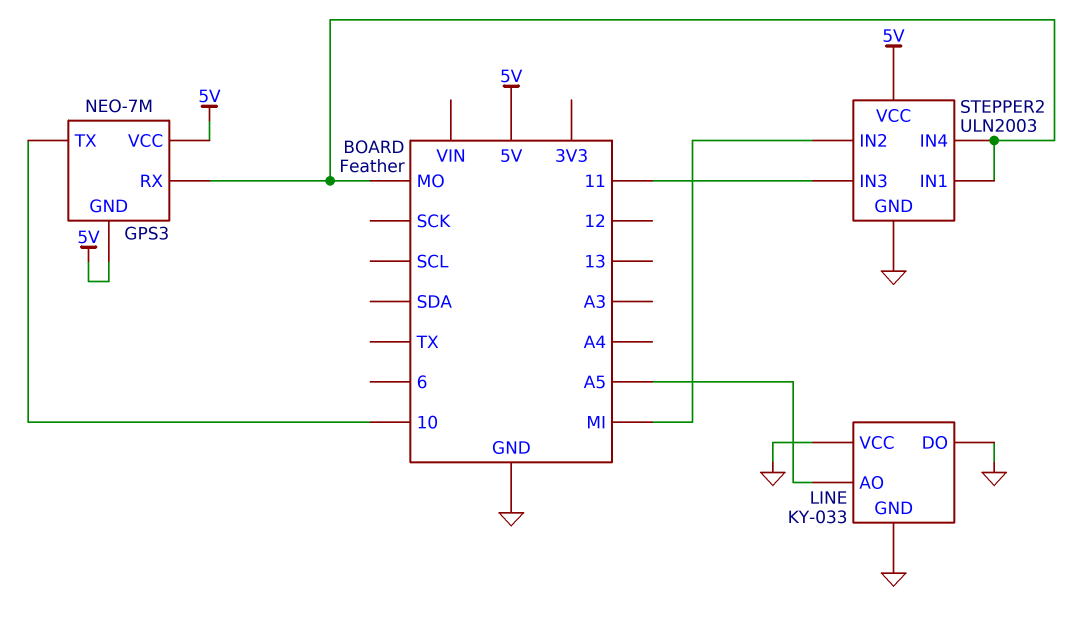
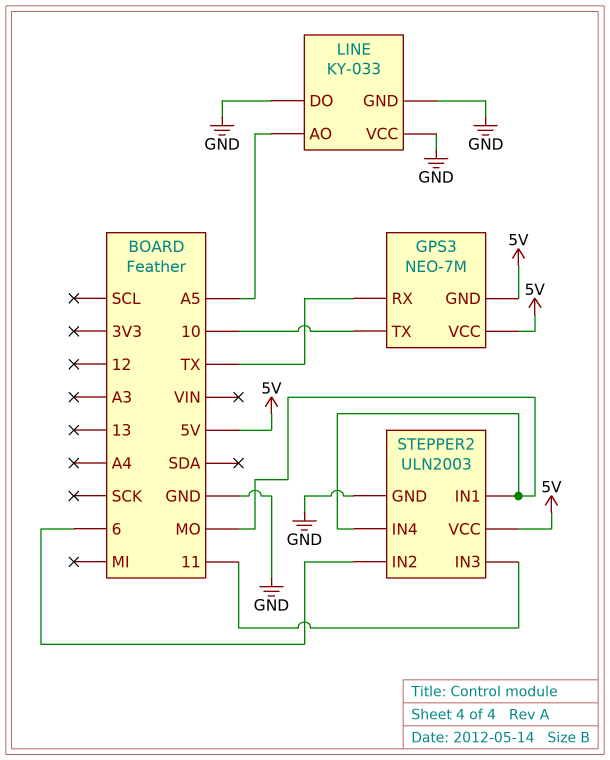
GPS3 pin RX: MO -> TX
STEPPER2 pin IN2: MI -> 6

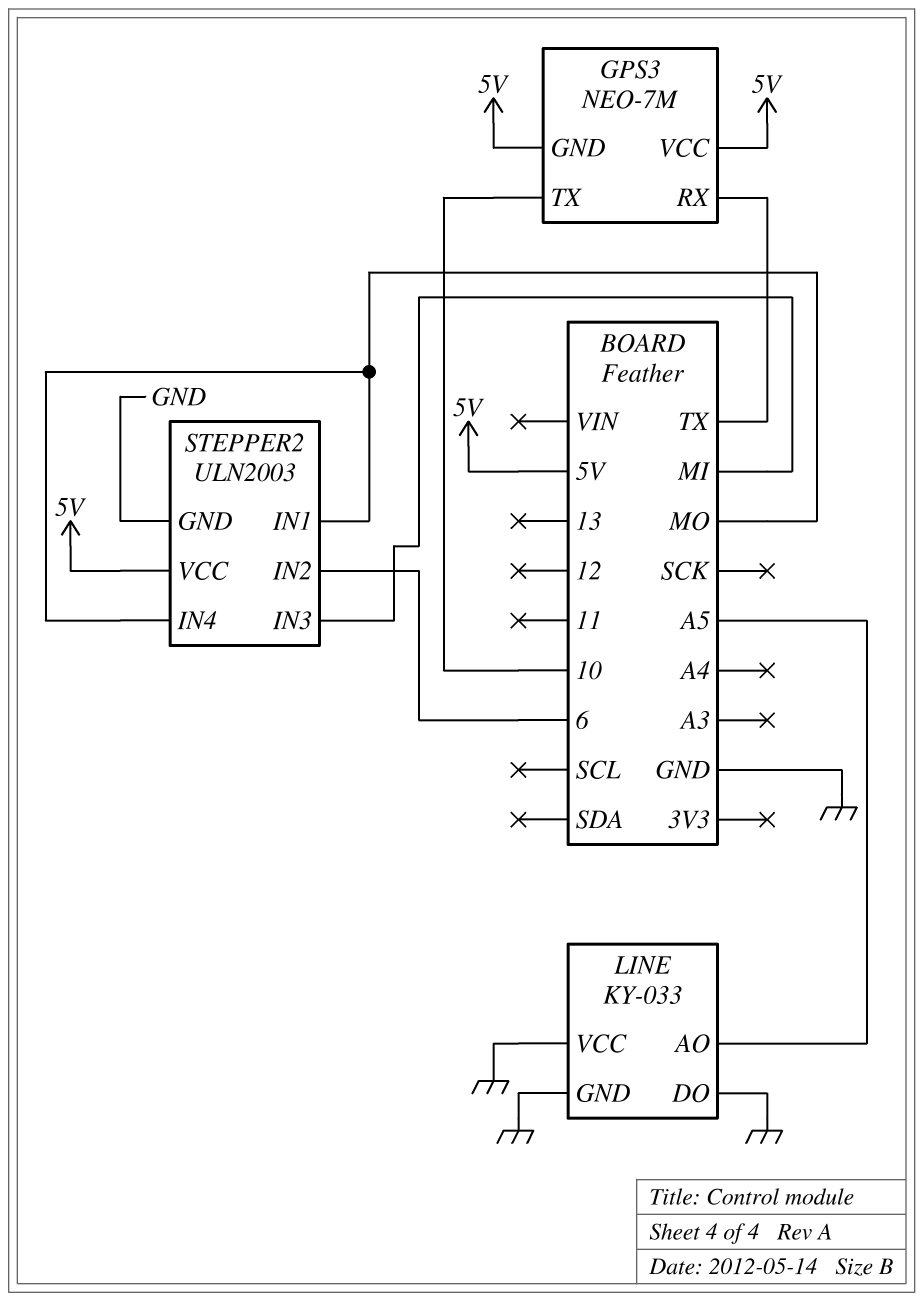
STEPPER2 pin IN3: 11 -> MI

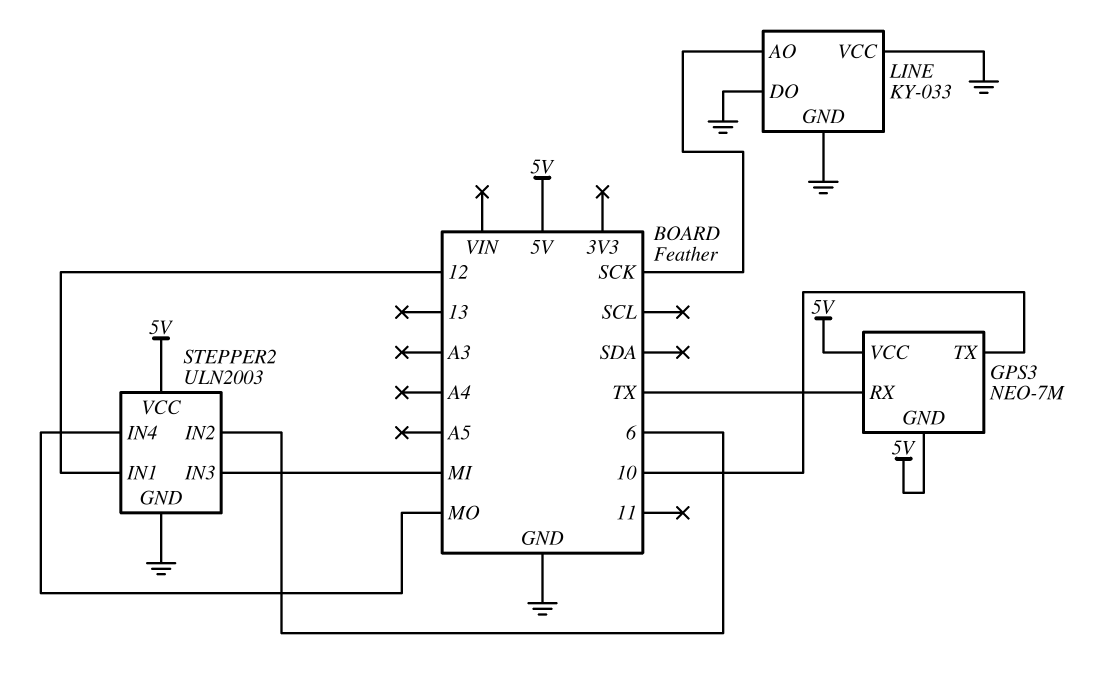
LINE pin AO: A5 -> SCK
STEPPER2 pin IN1: MO -> 12

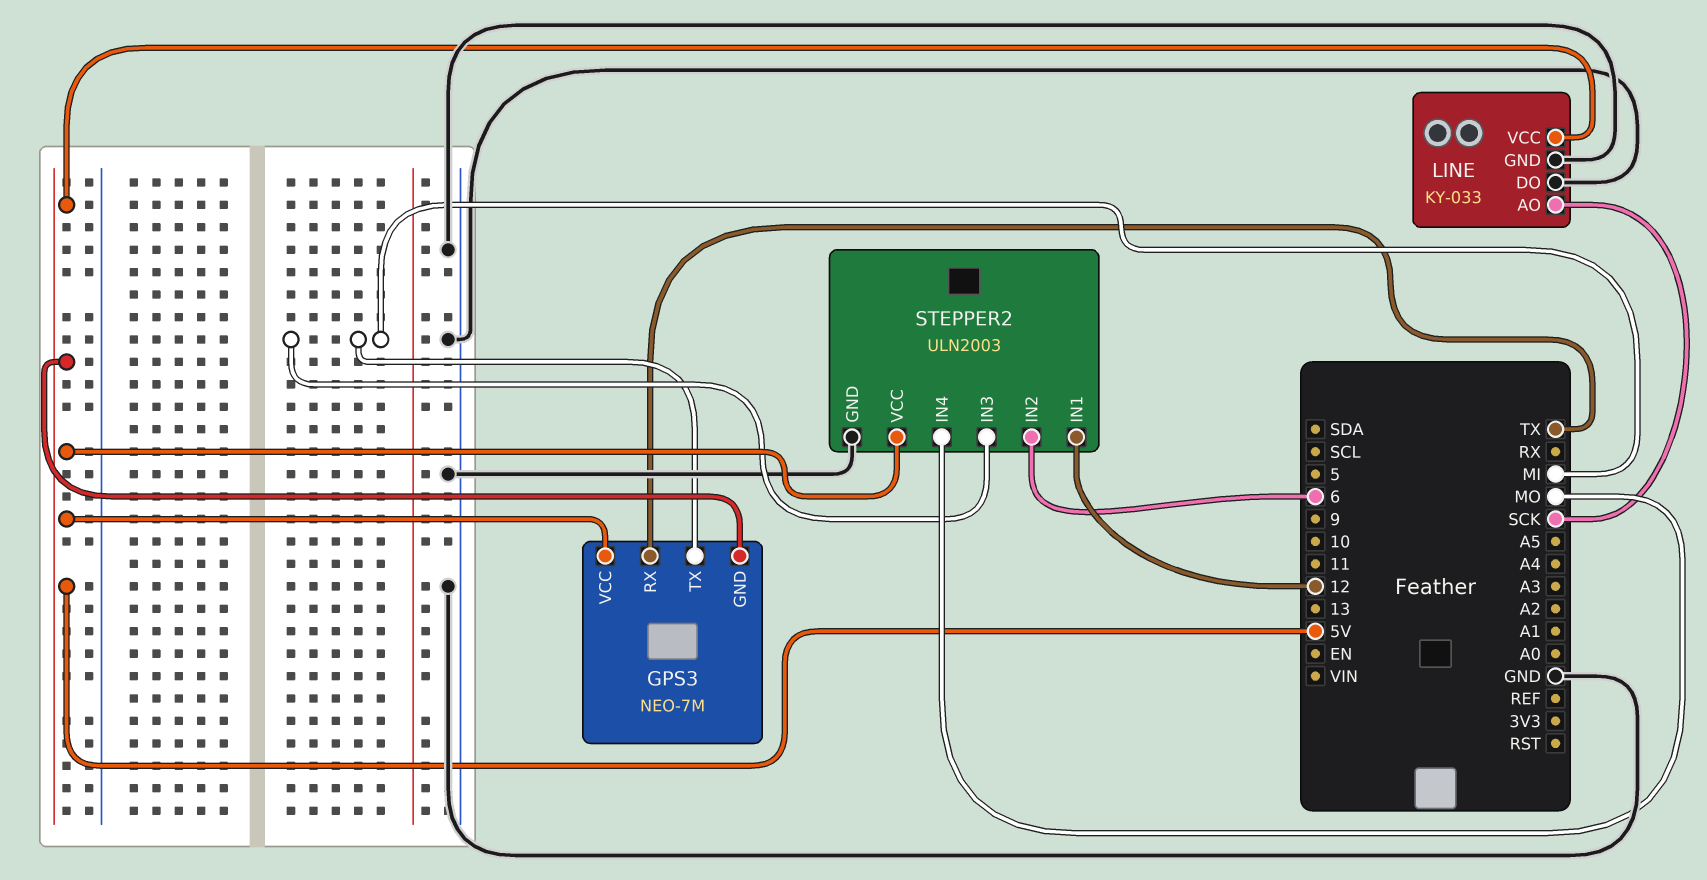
GPS3 pin TX: 10 -> MI
LINE pin VCC: GND -> 5V

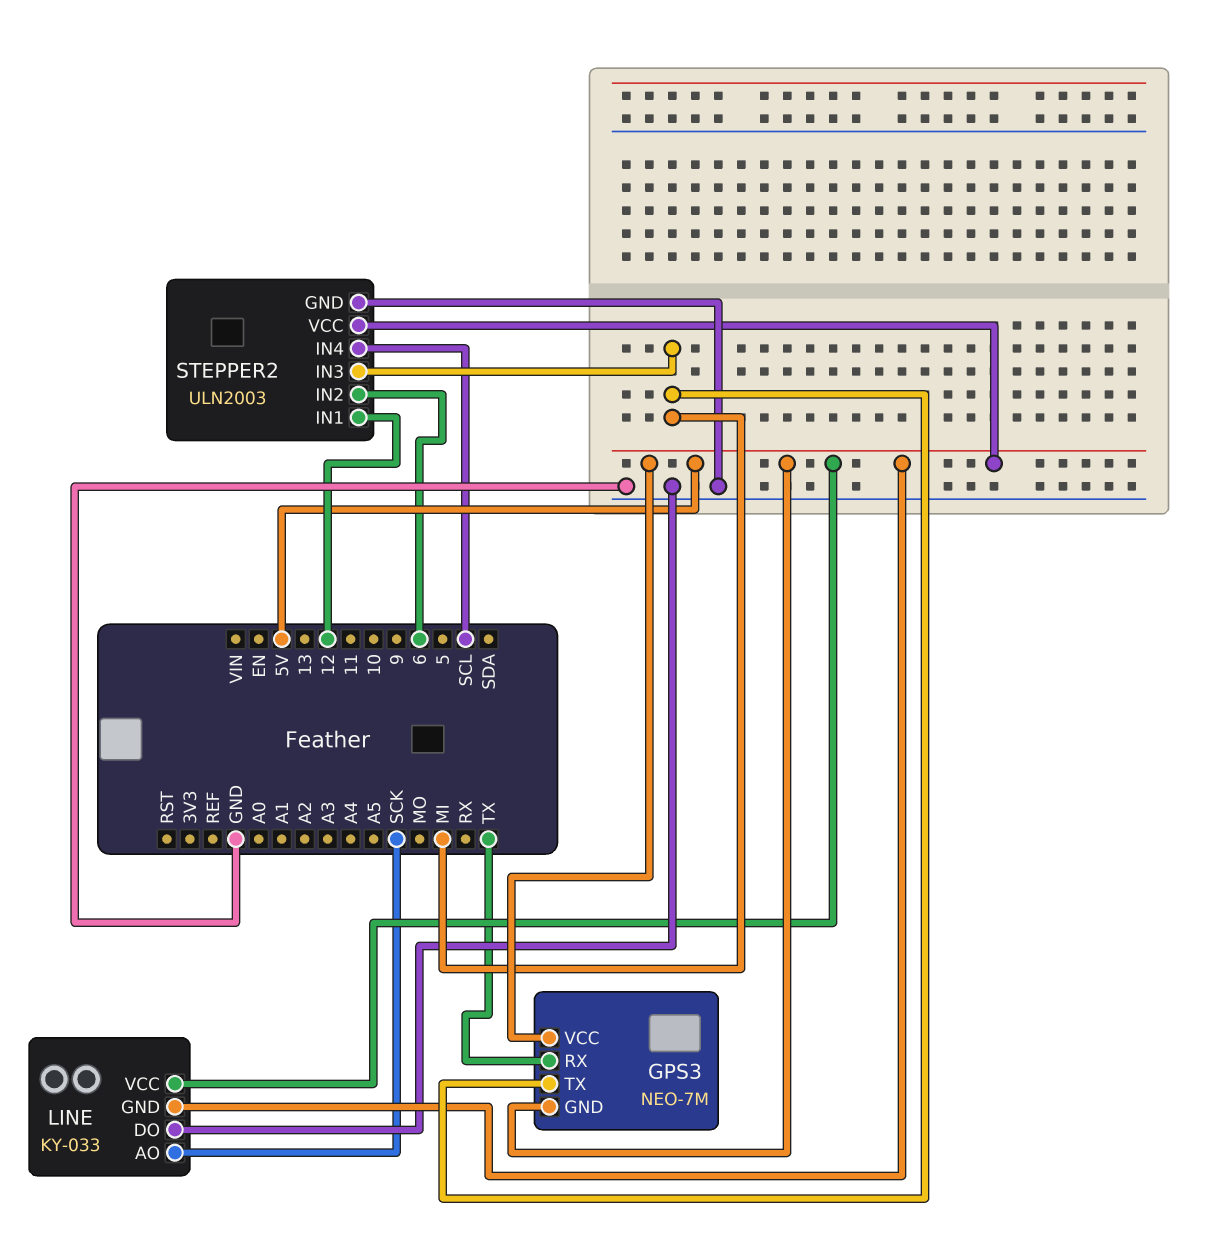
LINE pin GND: GND -> 5V
STEPPER2 pin IN4: MO -> SCL

